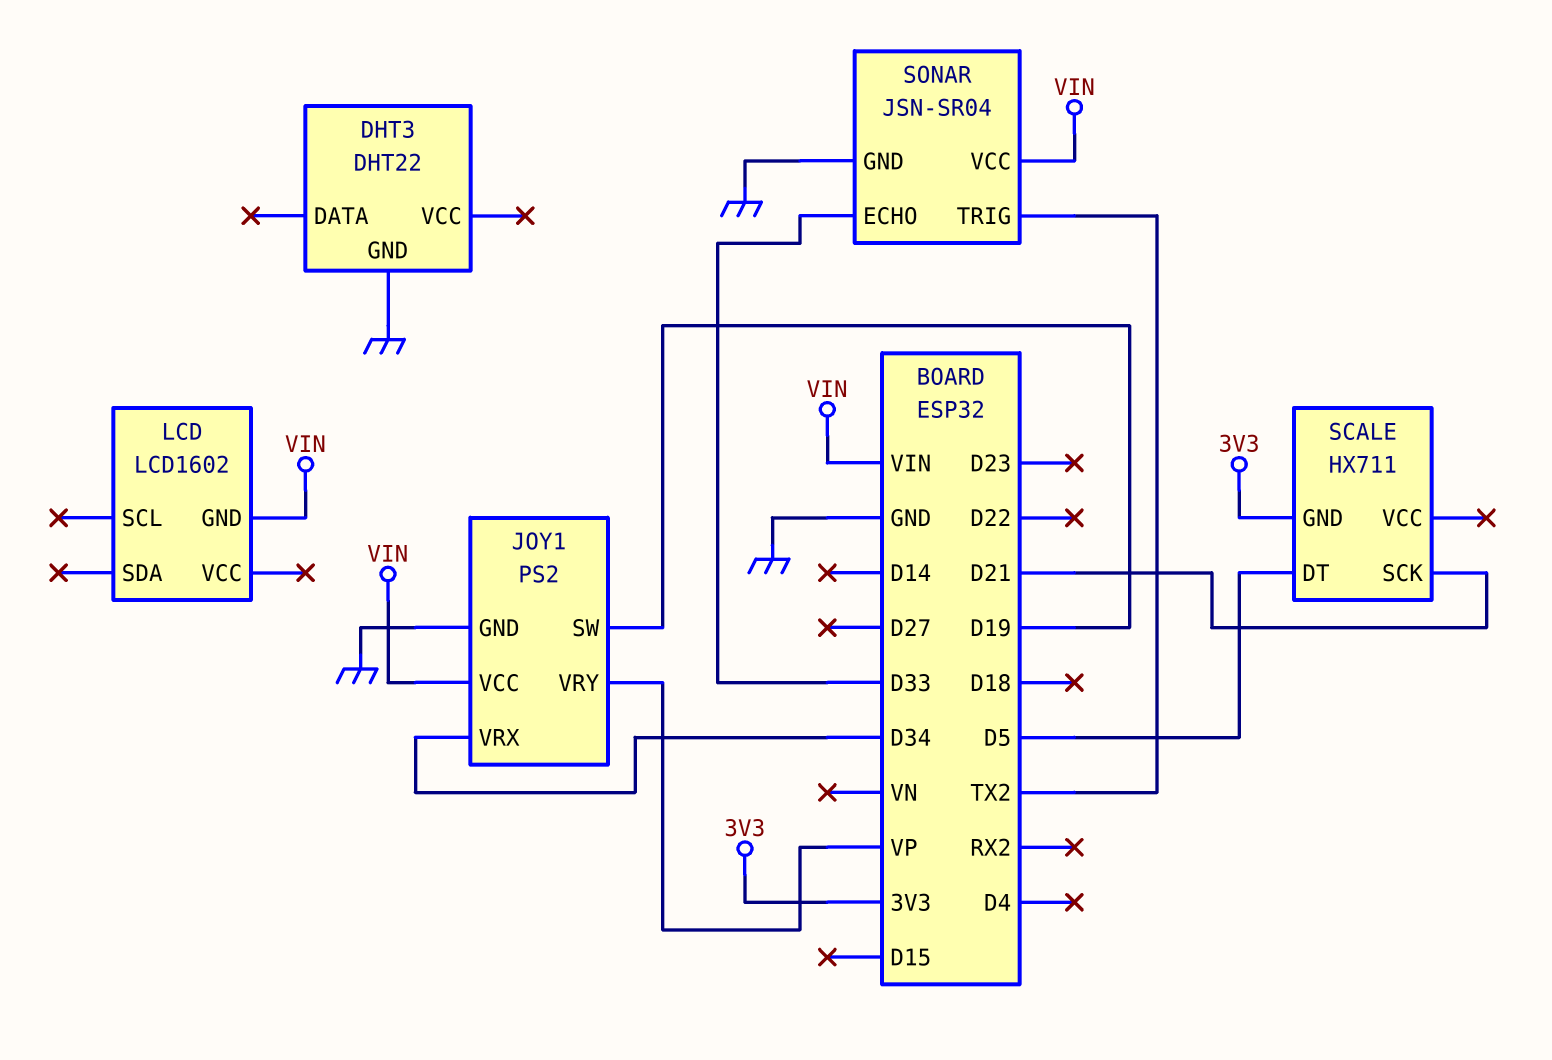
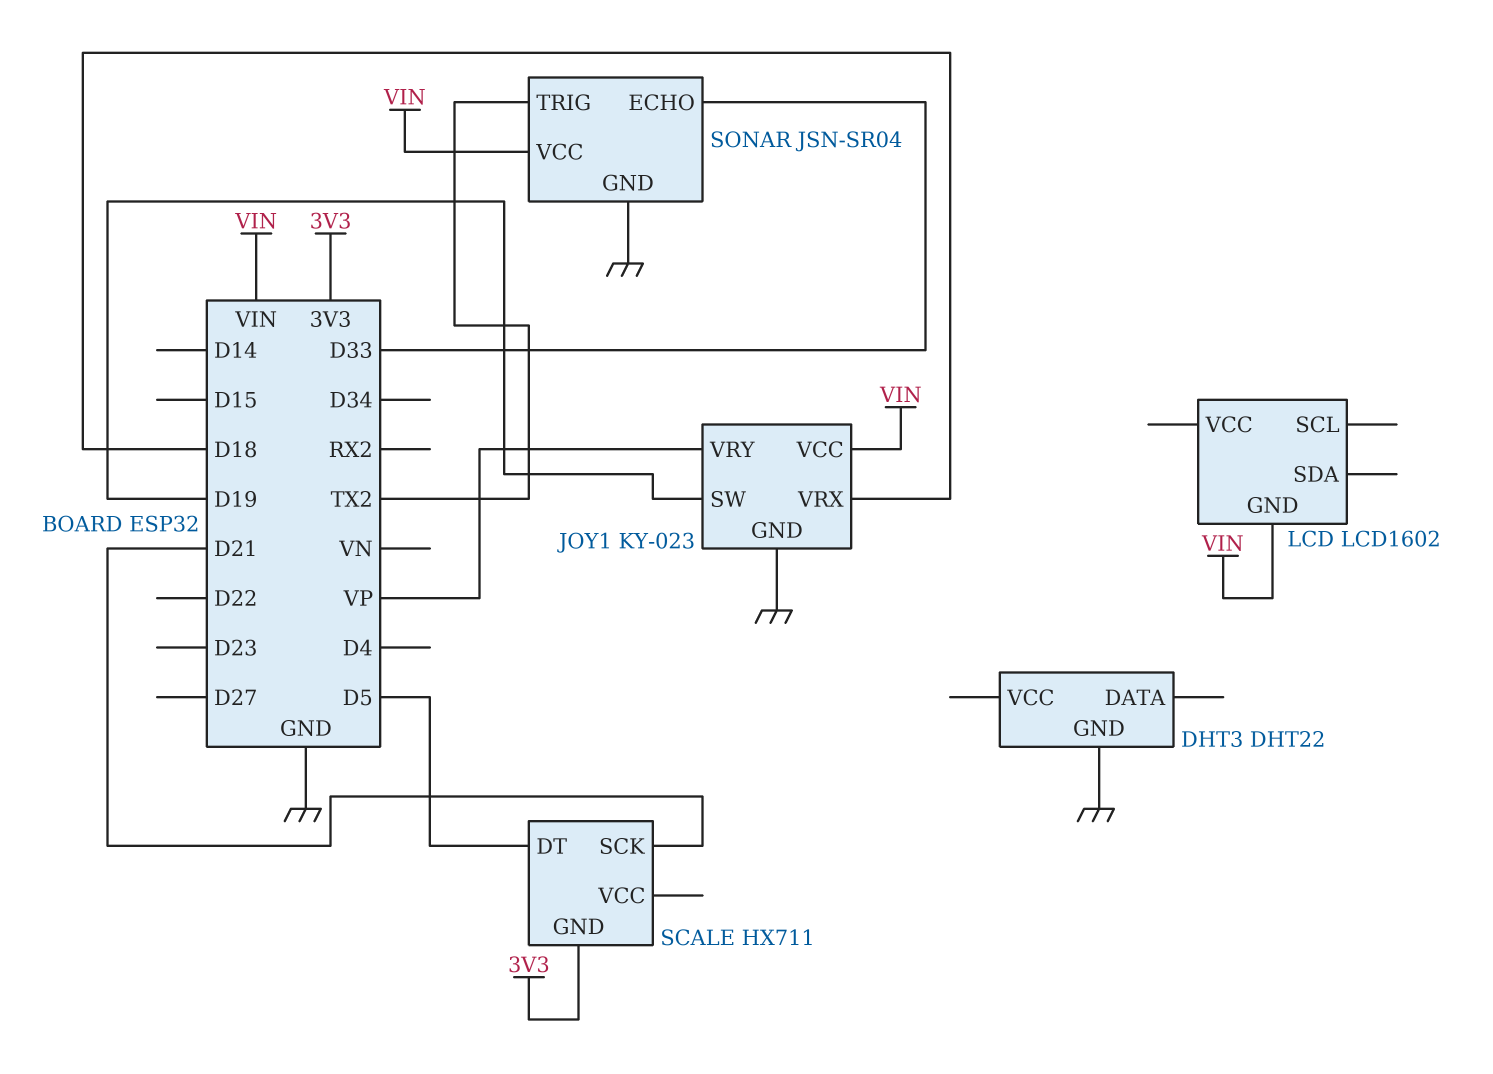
JOY1: PS2 -> KY-023
JOY1 pin VRX: D34 -> D18

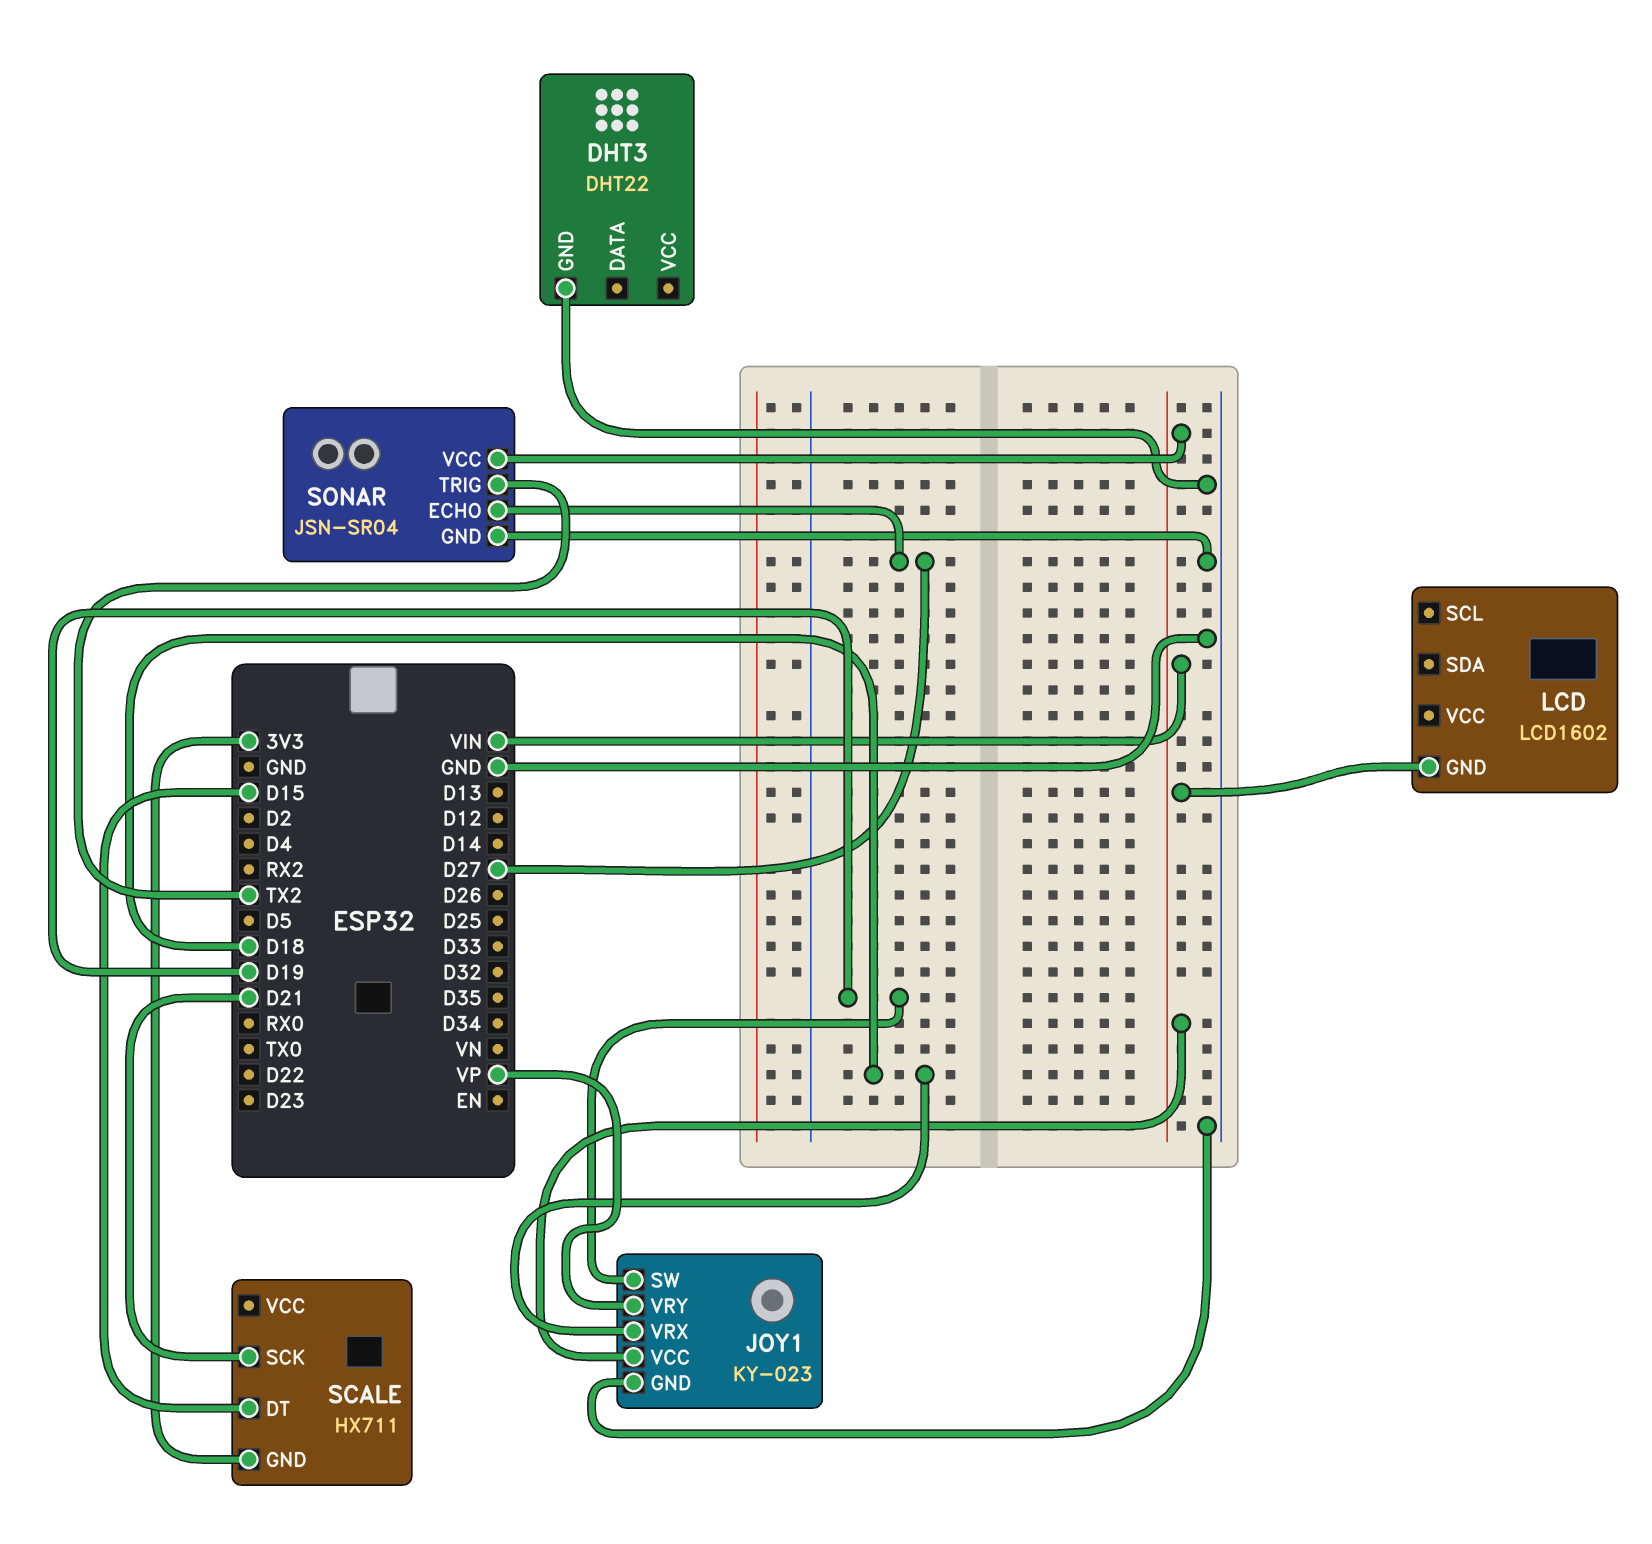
SCALE pin DT: D5 -> D15
SONAR pin ECHO: D33 -> D27

